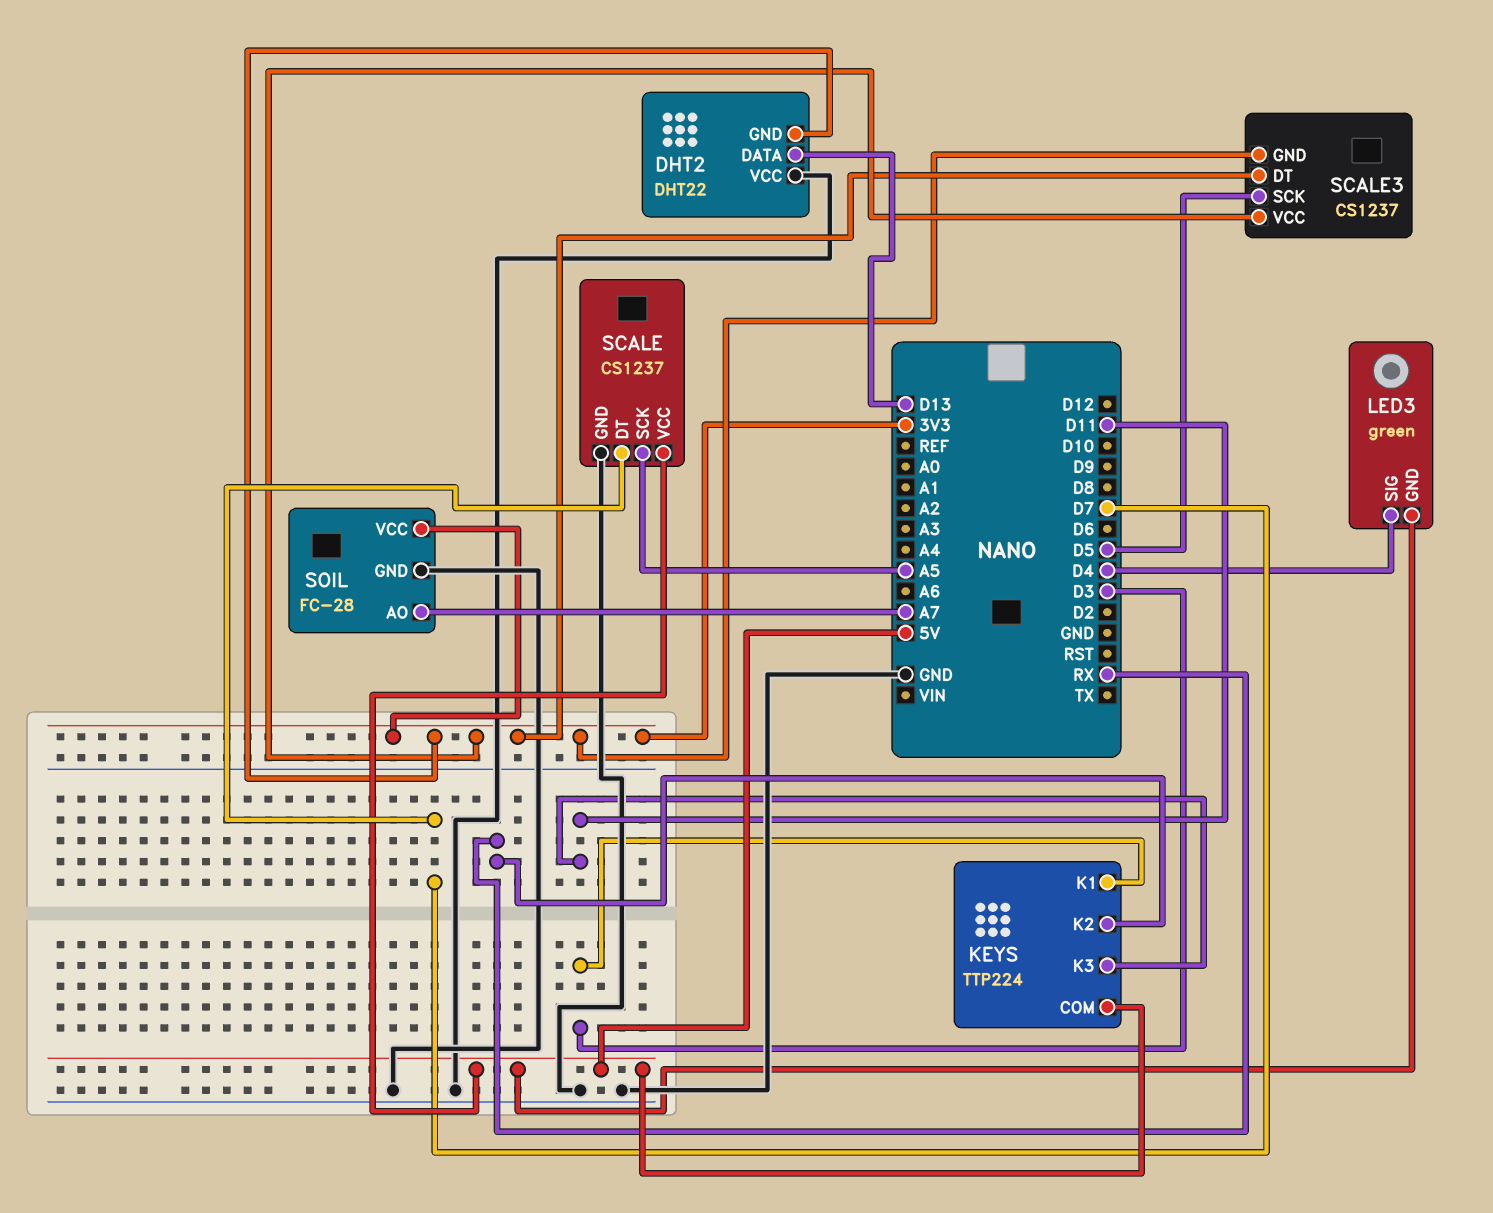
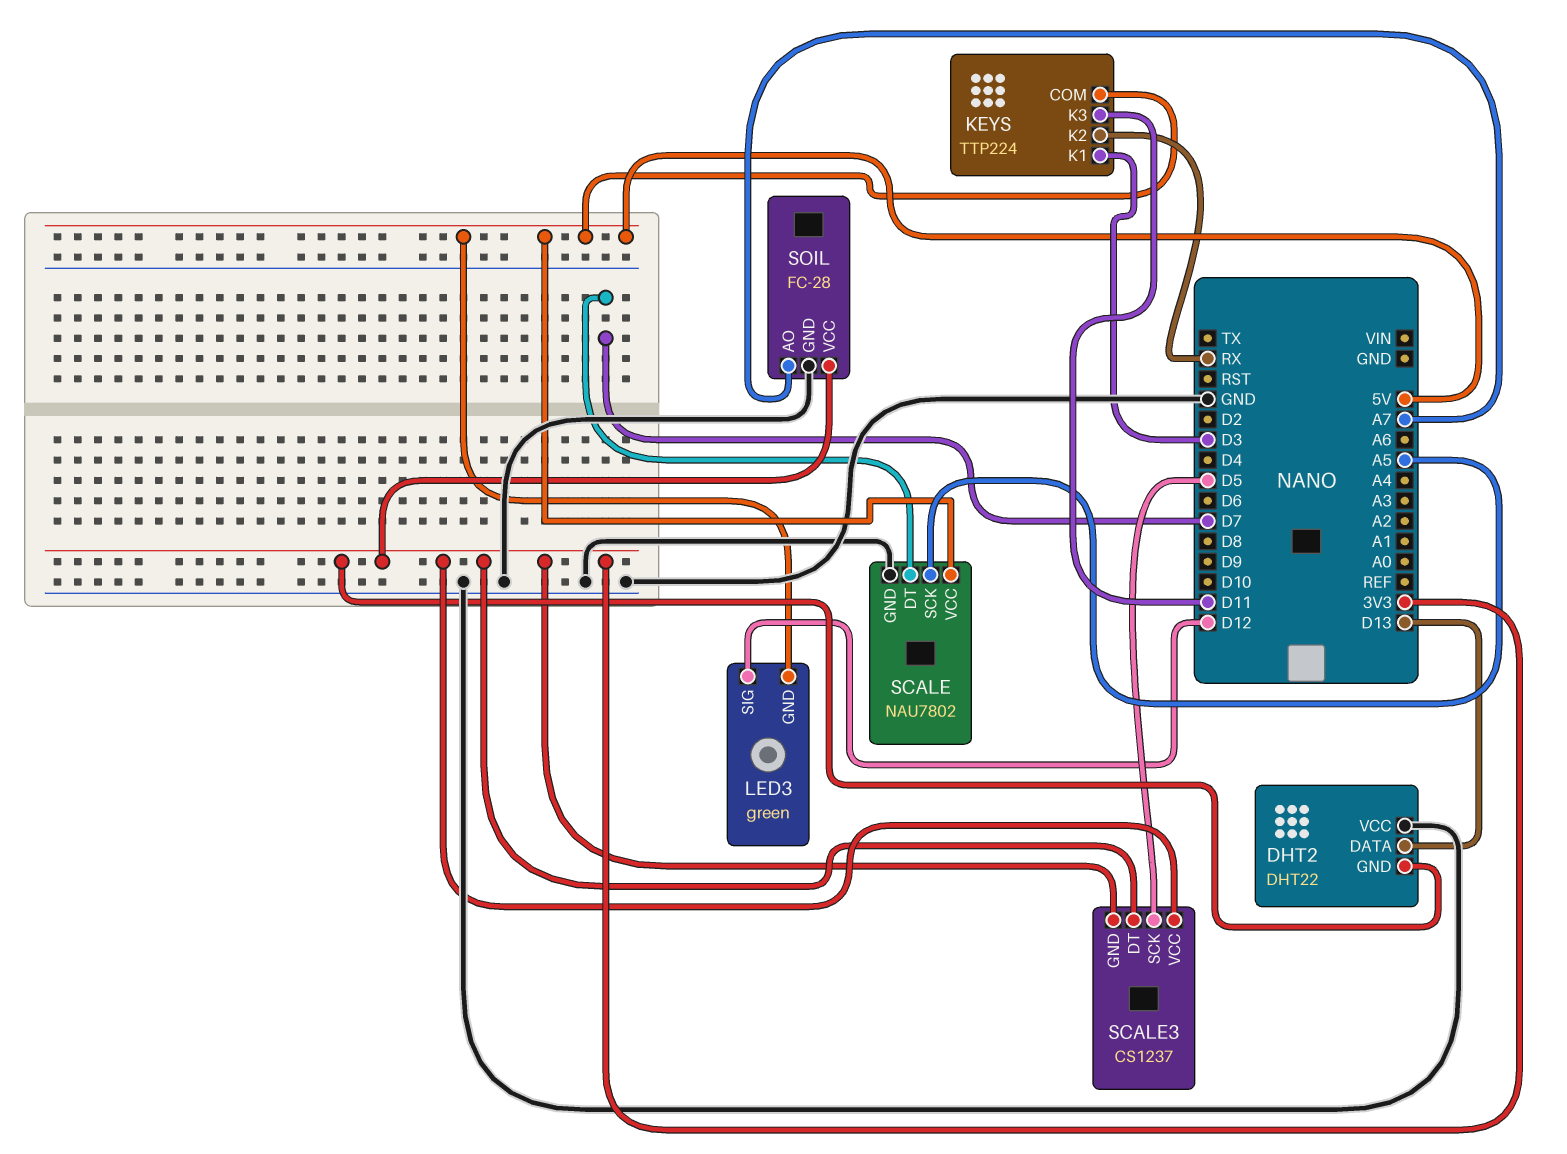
LED3 pin SIG: D4 -> D12
SCALE: CS1237 -> NAU7802

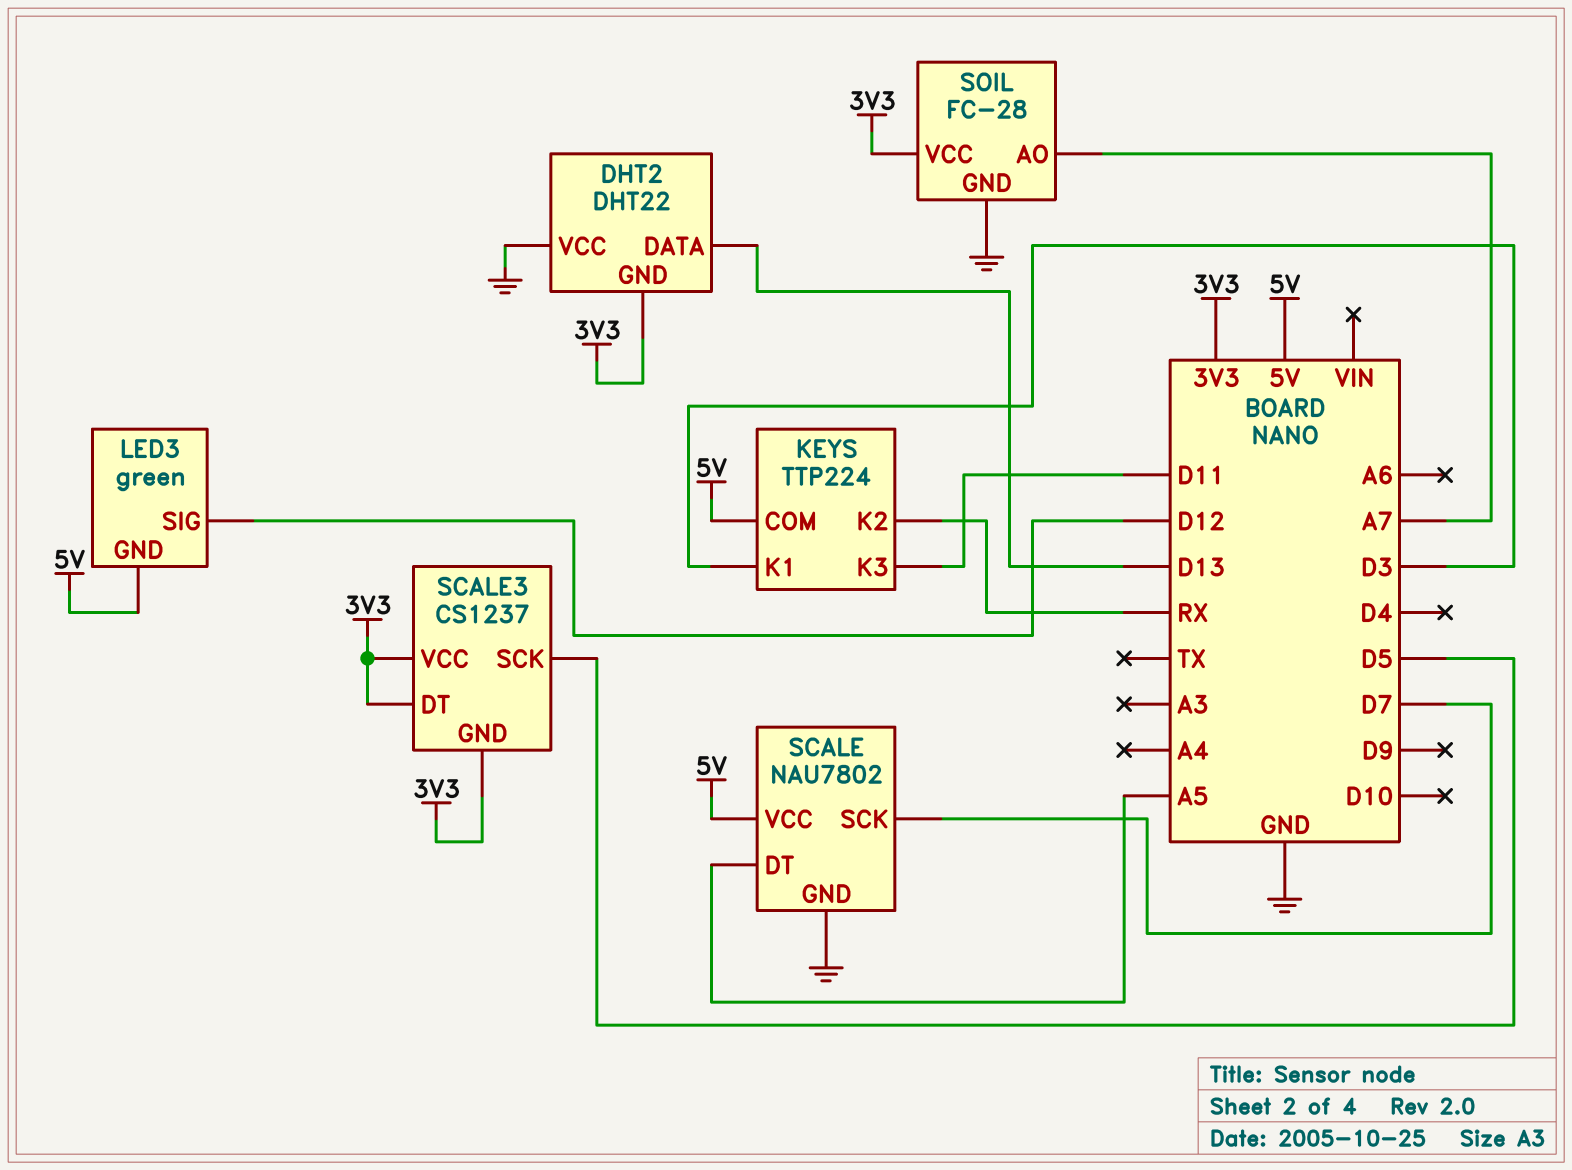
SCALE pin DT: D7 -> A5
SCALE pin SCK: A5 -> D7

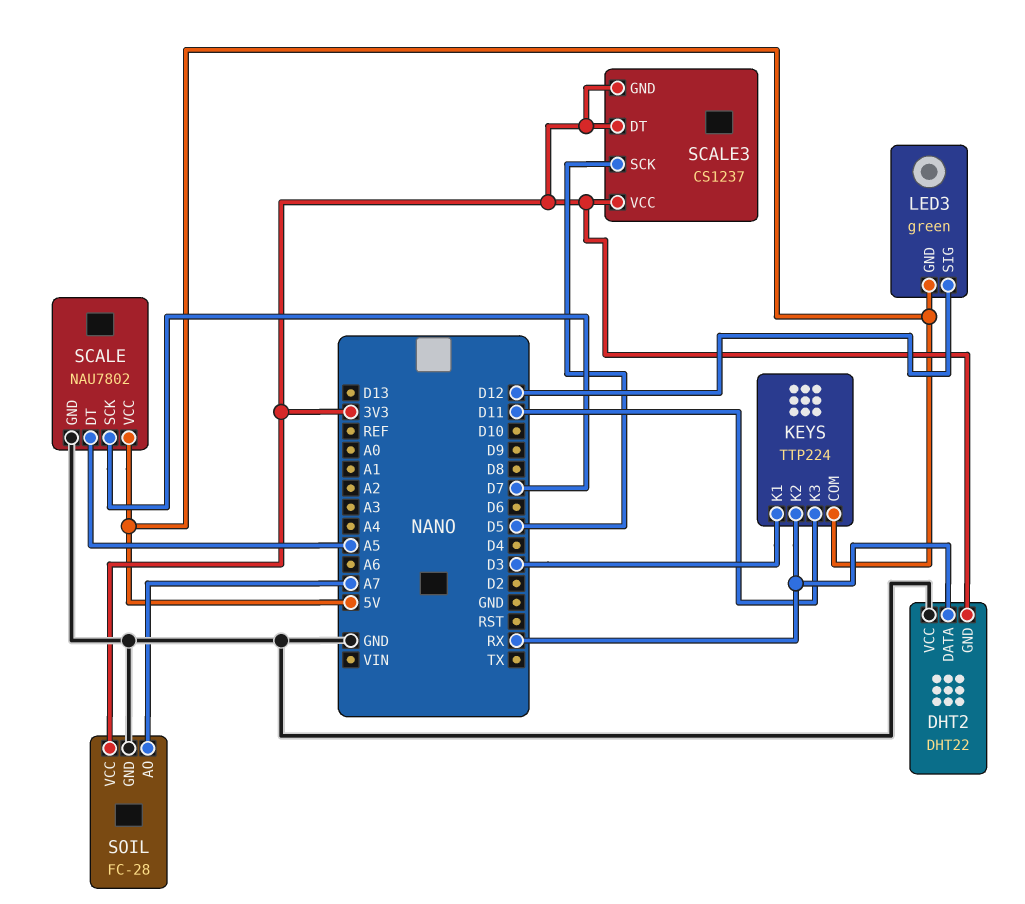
DHT2 pin DATA: D13 -> RX

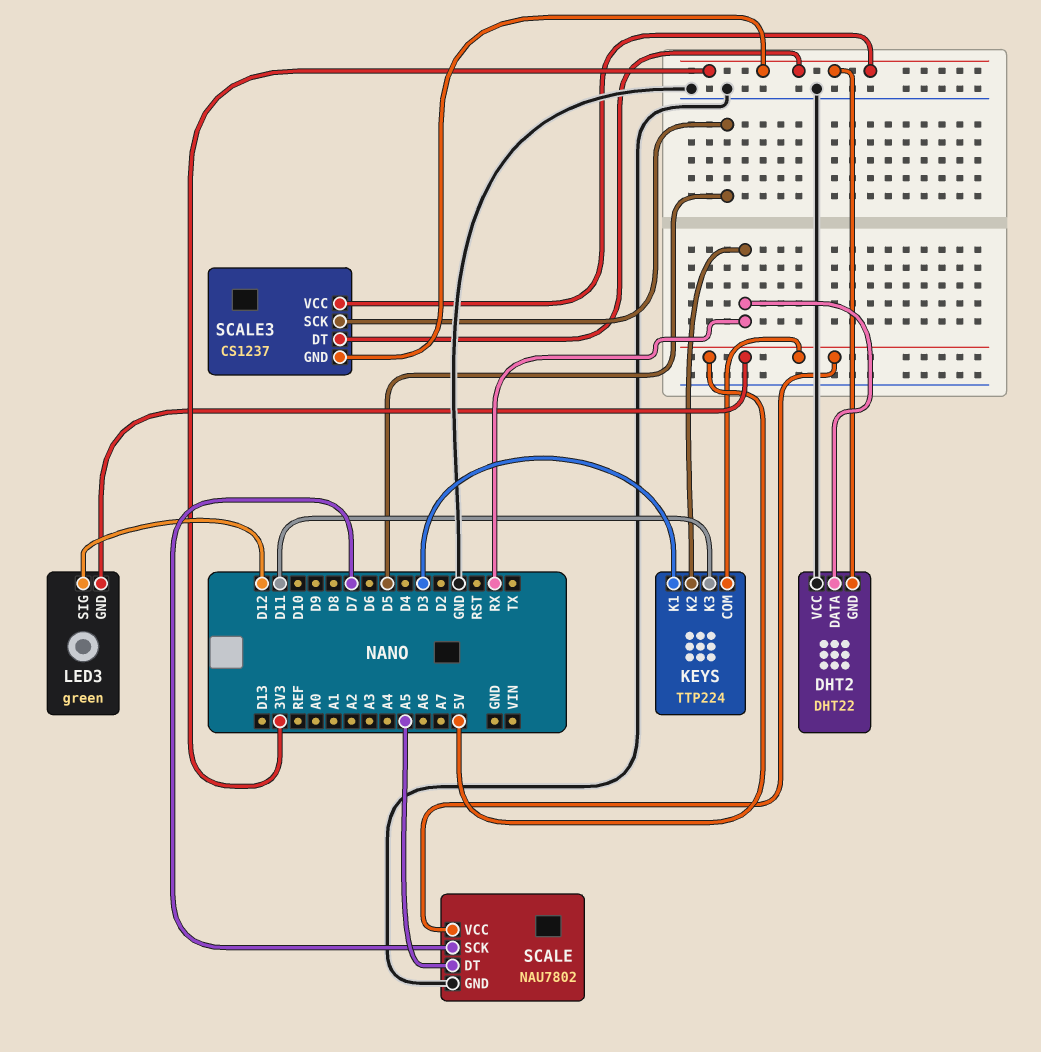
SOIL: FC-28 -> none
SOIL pin AO: A7 -> none
SOIL pin GND: GND -> none
SOIL pin VCC: 3V3 -> none

